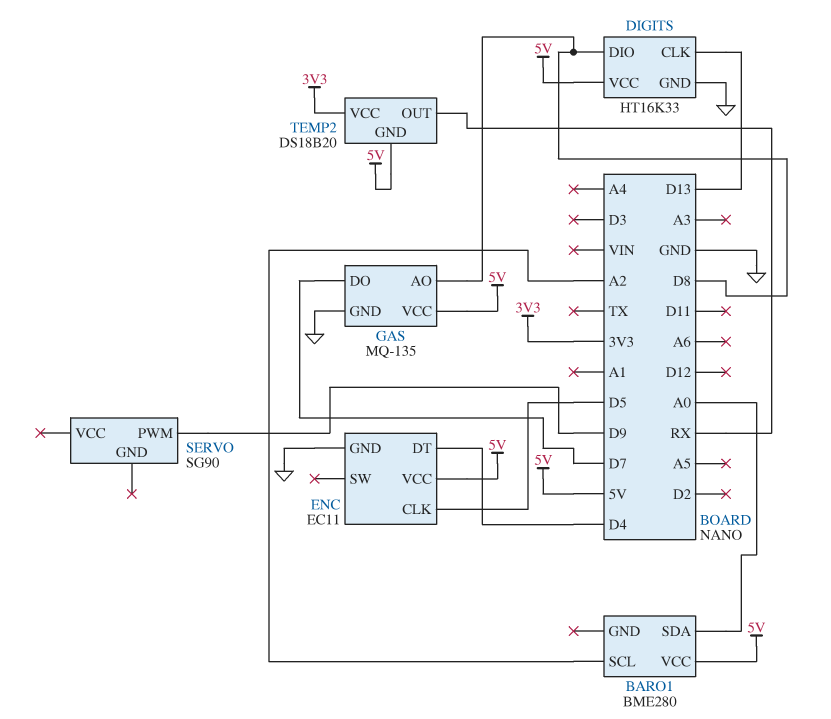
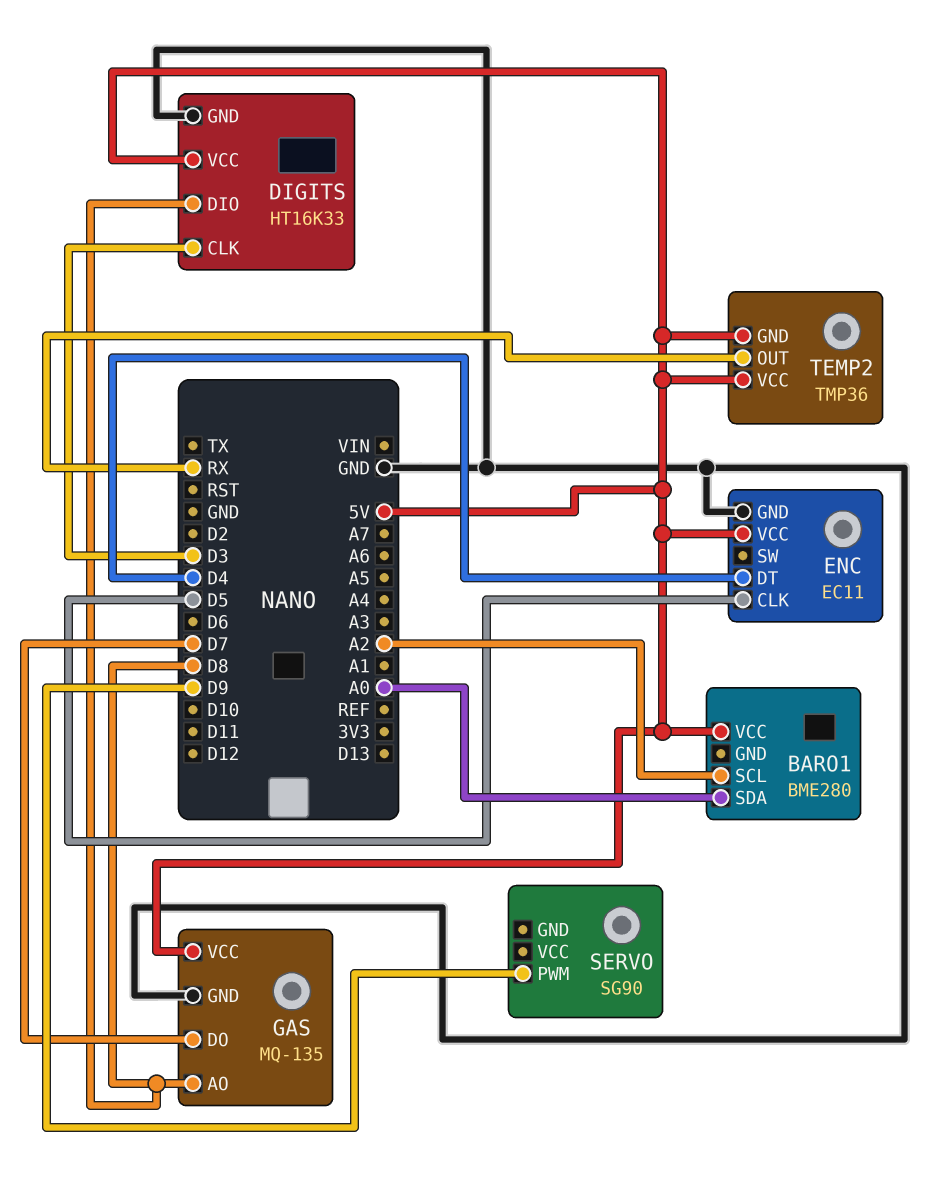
DIGITS pin CLK: D13 -> D3
TEMP2: DS18B20 -> TMP36
TEMP2 pin VCC: 3V3 -> 5V

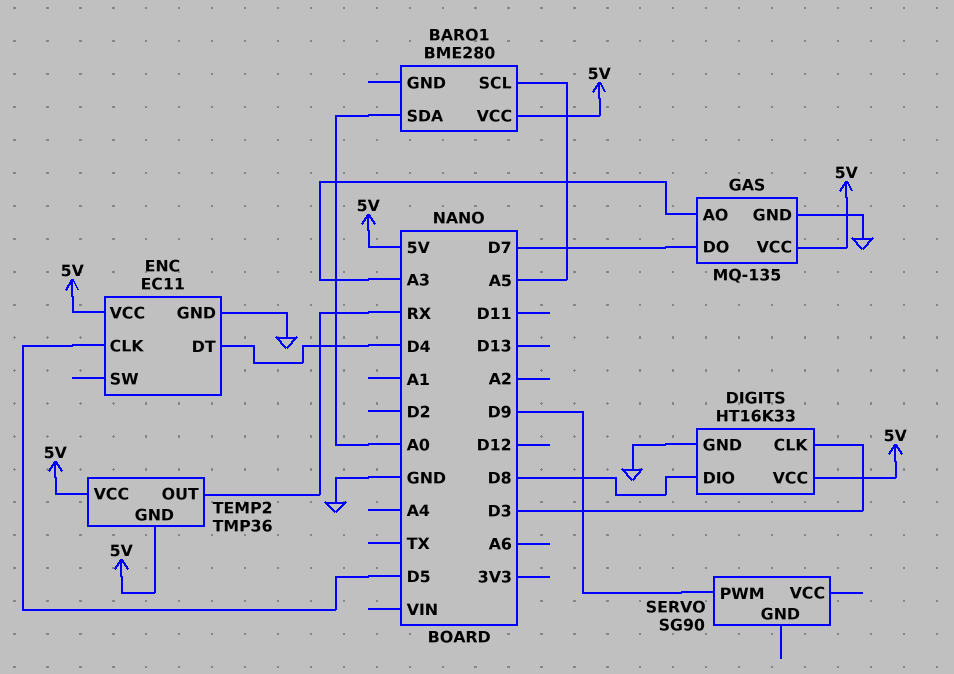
BARO1 pin SCL: A2 -> A5
GAS pin AO: D8 -> A3

